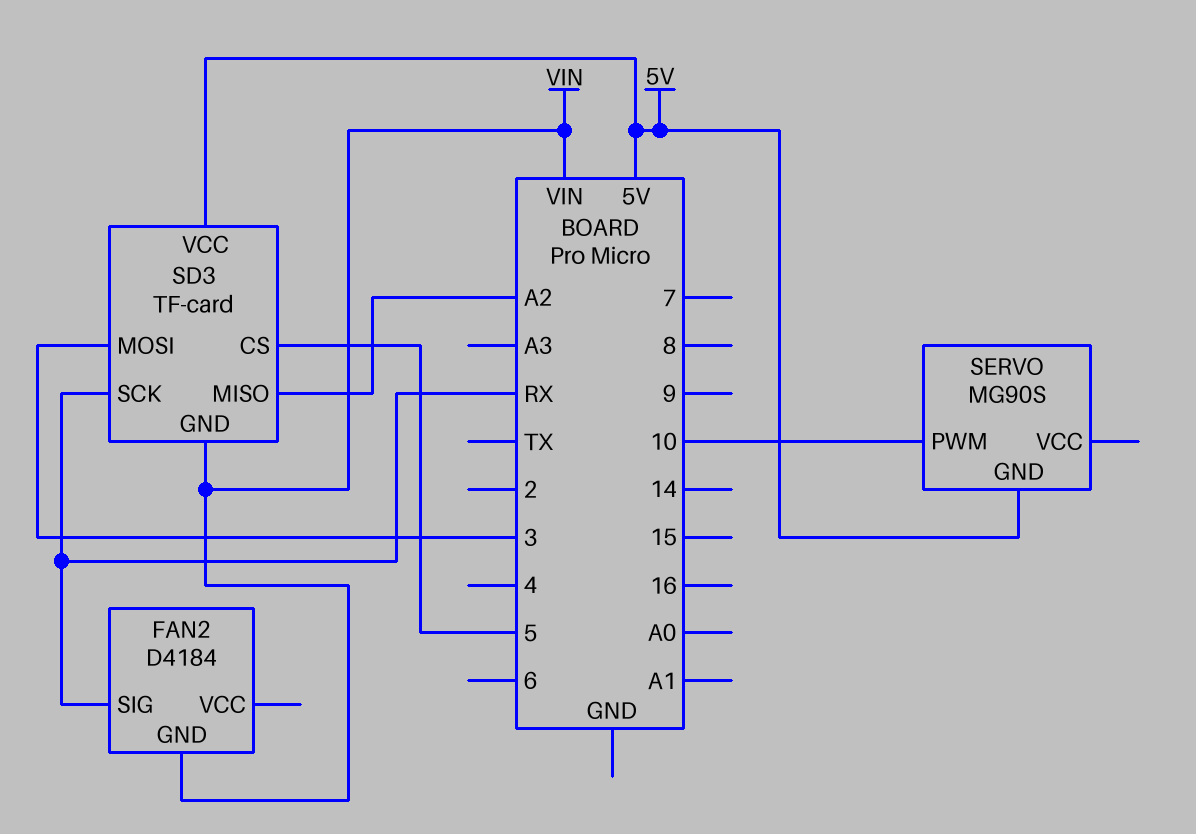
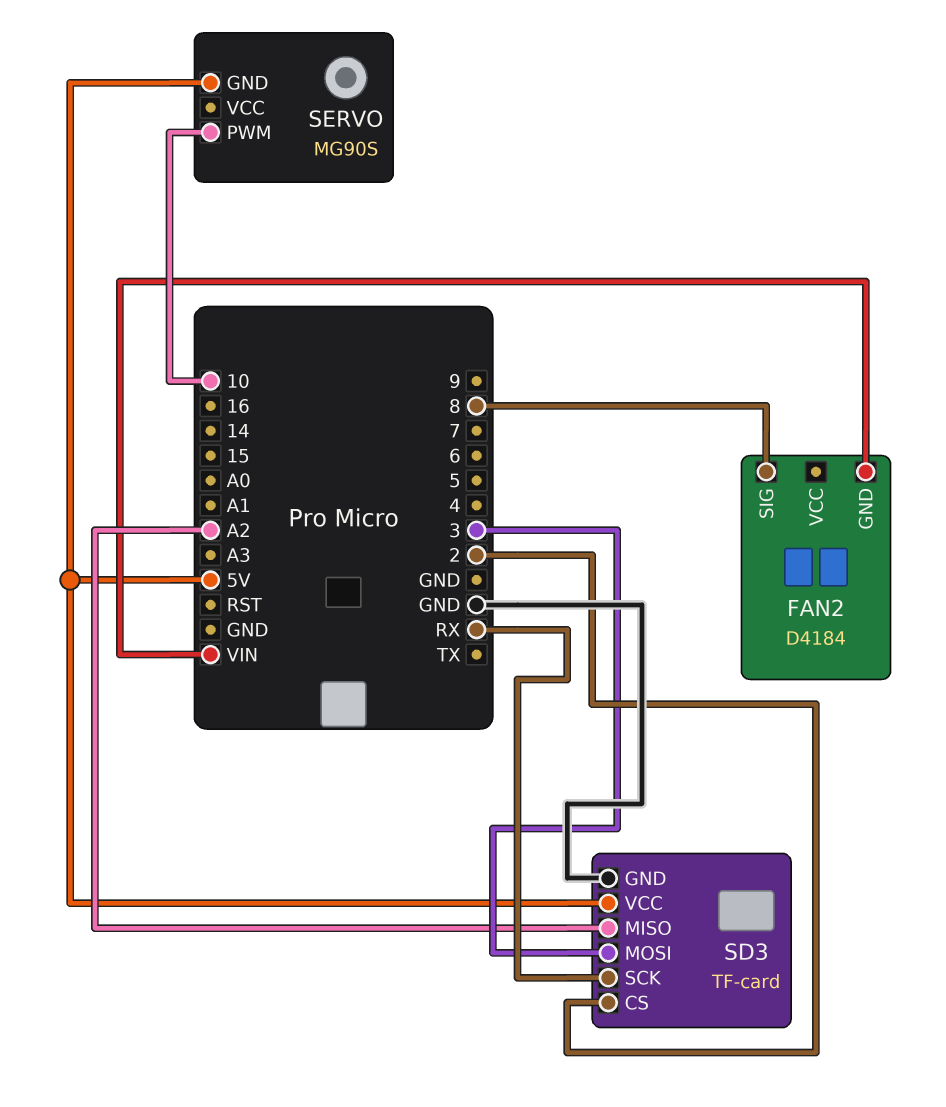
FAN2 pin SIG: RX -> 8
SD3 pin CS: 5 -> 2
SD3 pin GND: VIN -> GND

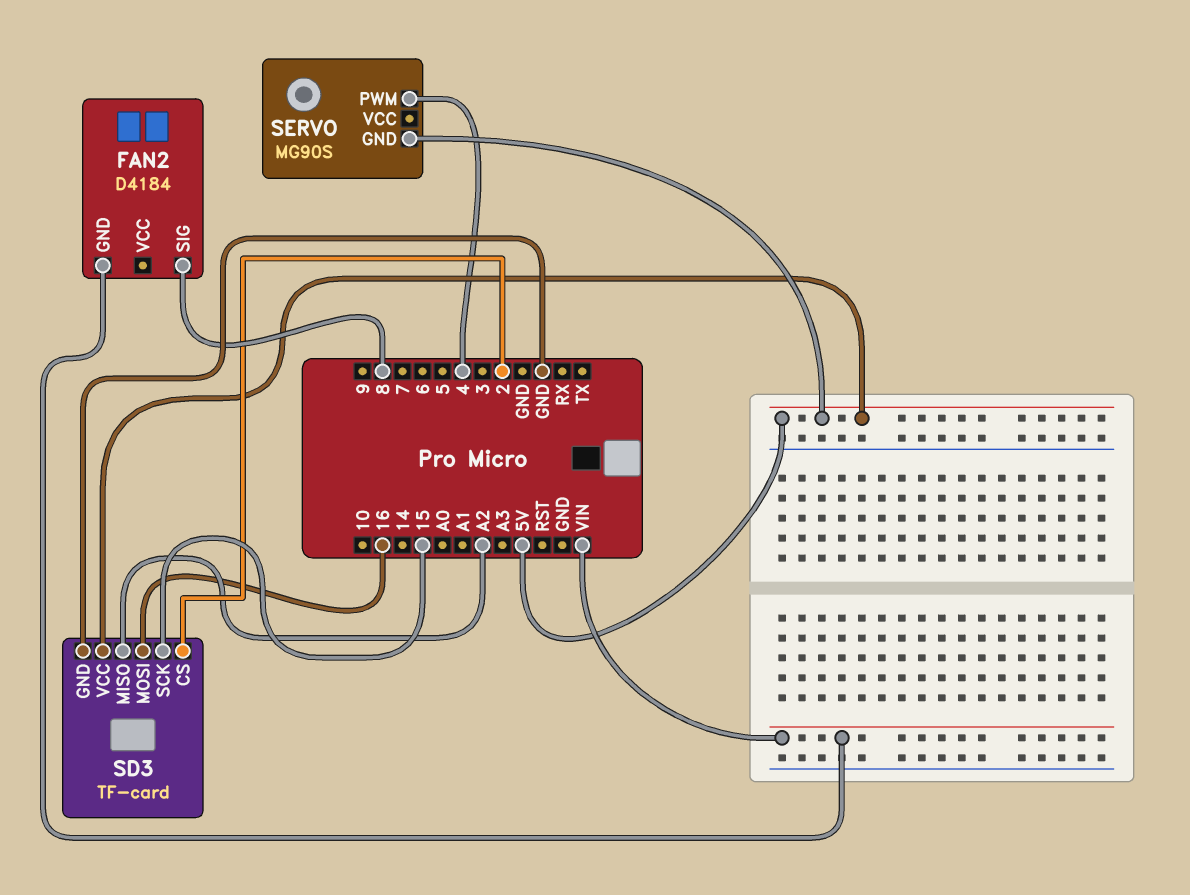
SD3 pin MOSI: 3 -> 16
SD3 pin SCK: RX -> 15
SERVO pin PWM: 10 -> 4

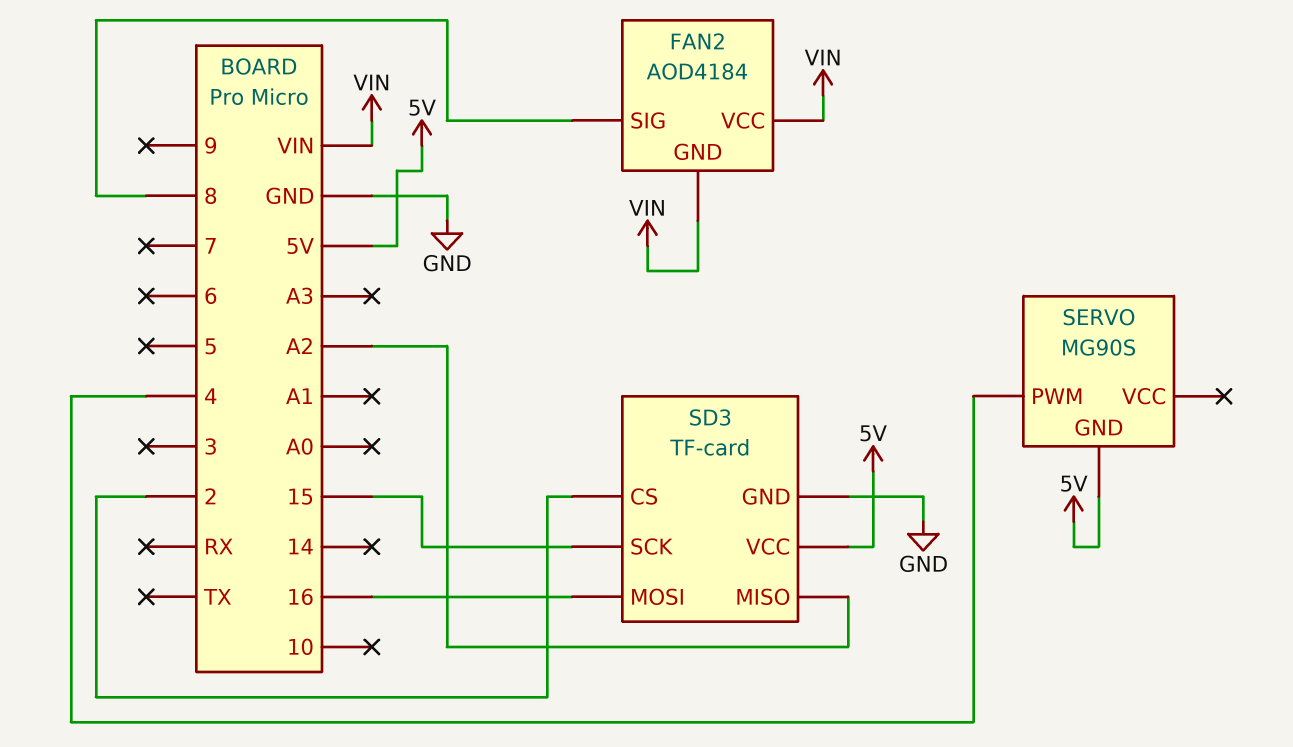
FAN2: D4184 -> AOD4184
FAN2 pin VCC: none -> VIN

